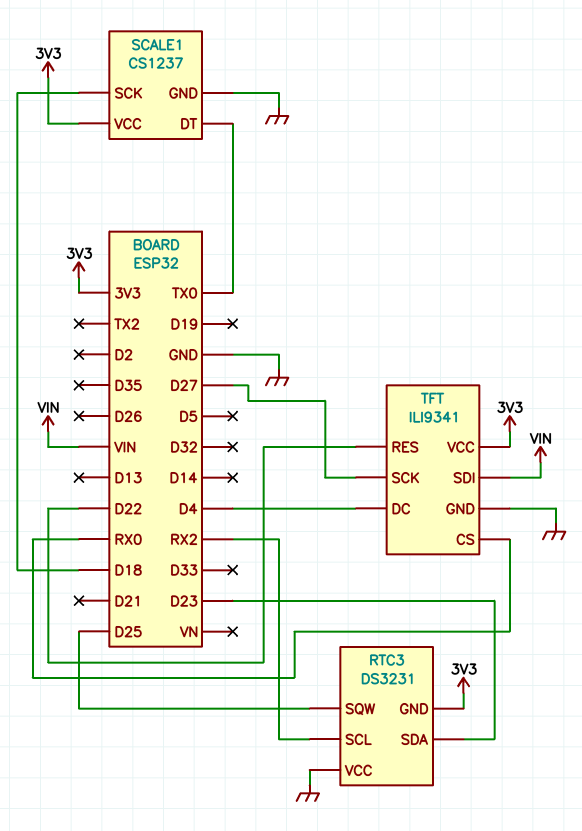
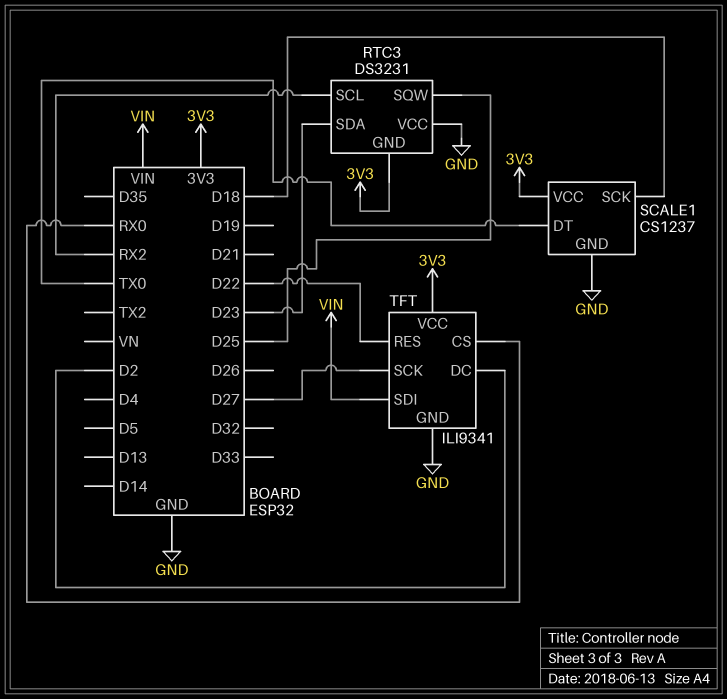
TFT pin DC: D4 -> D2

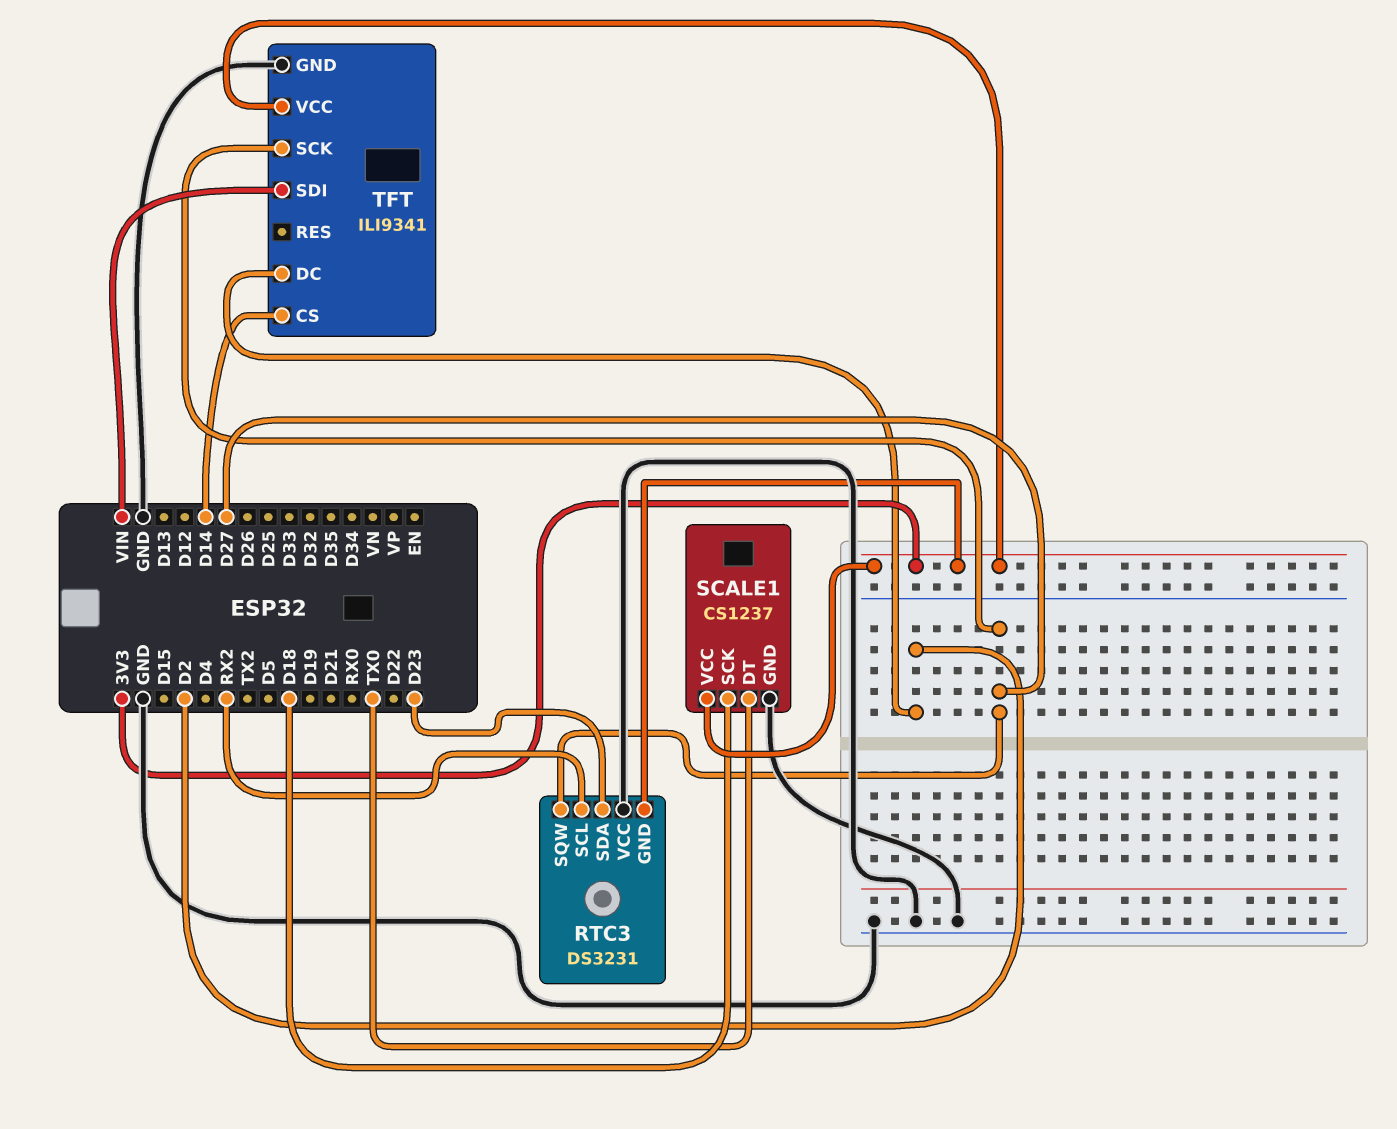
RTC3 pin SQW: D25 -> D27
TFT pin CS: RX0 -> D14
TFT pin RES: D22 -> none

